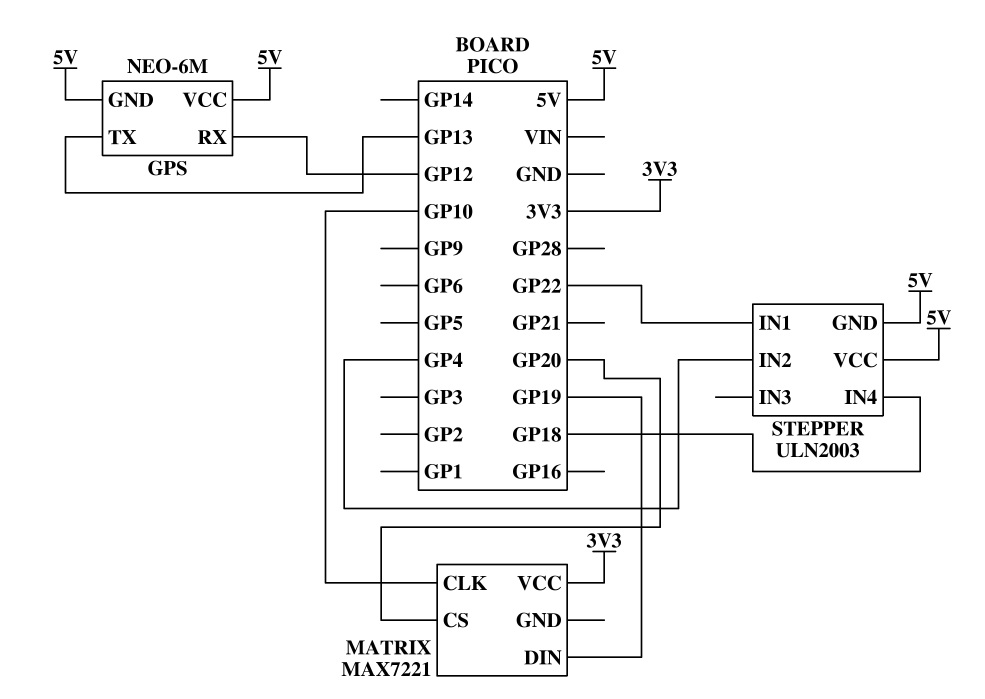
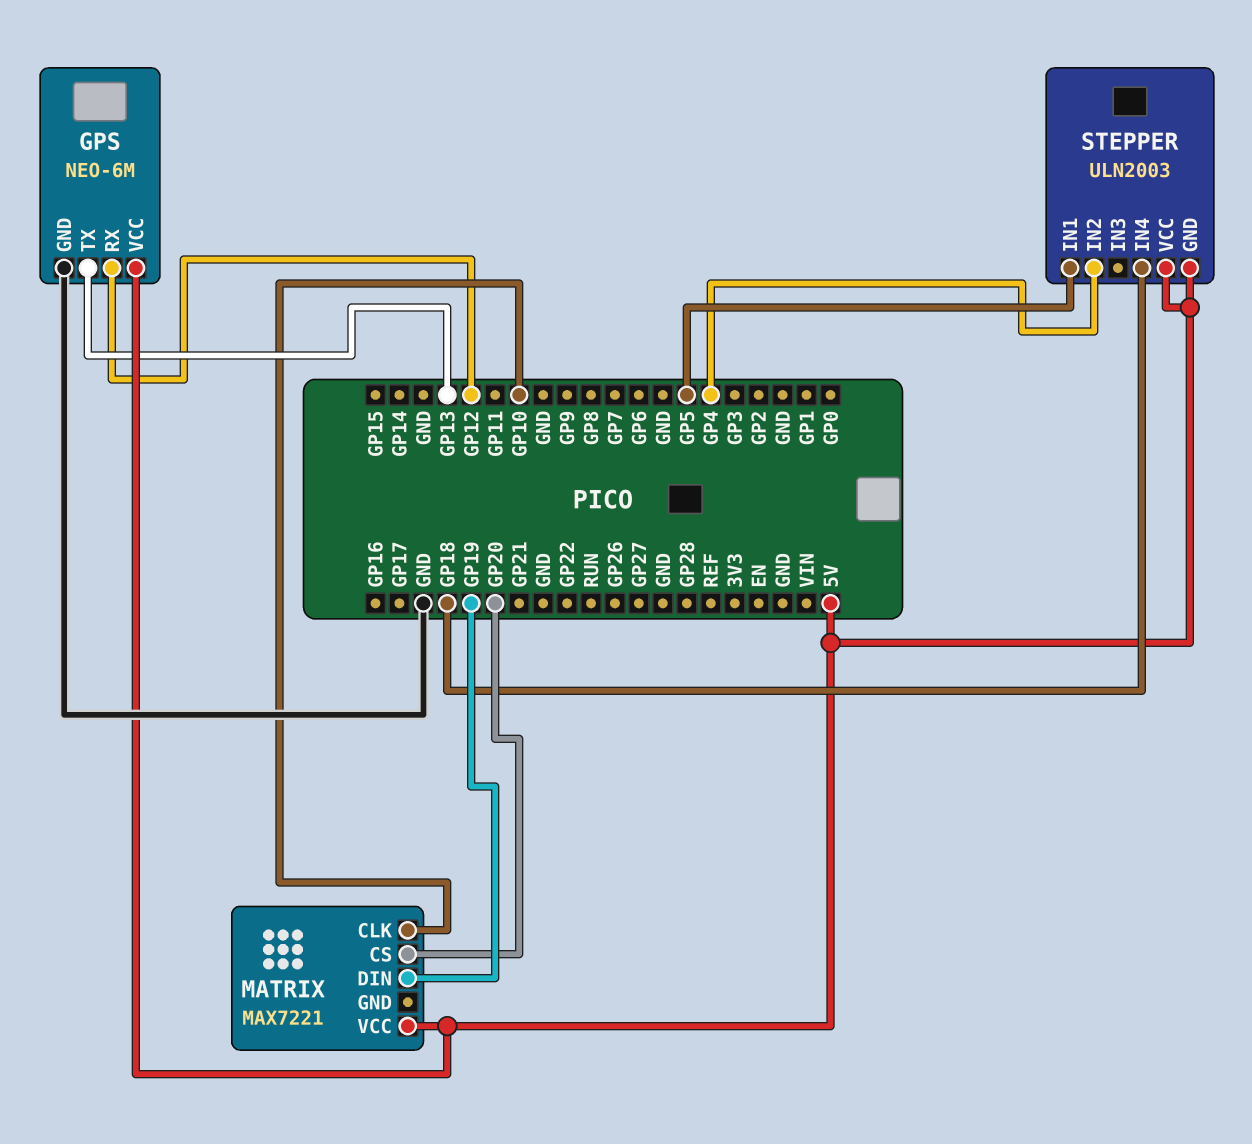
GPS pin GND: 5V -> GND
MATRIX pin VCC: 3V3 -> 5V
STEPPER pin IN1: GP22 -> GP5

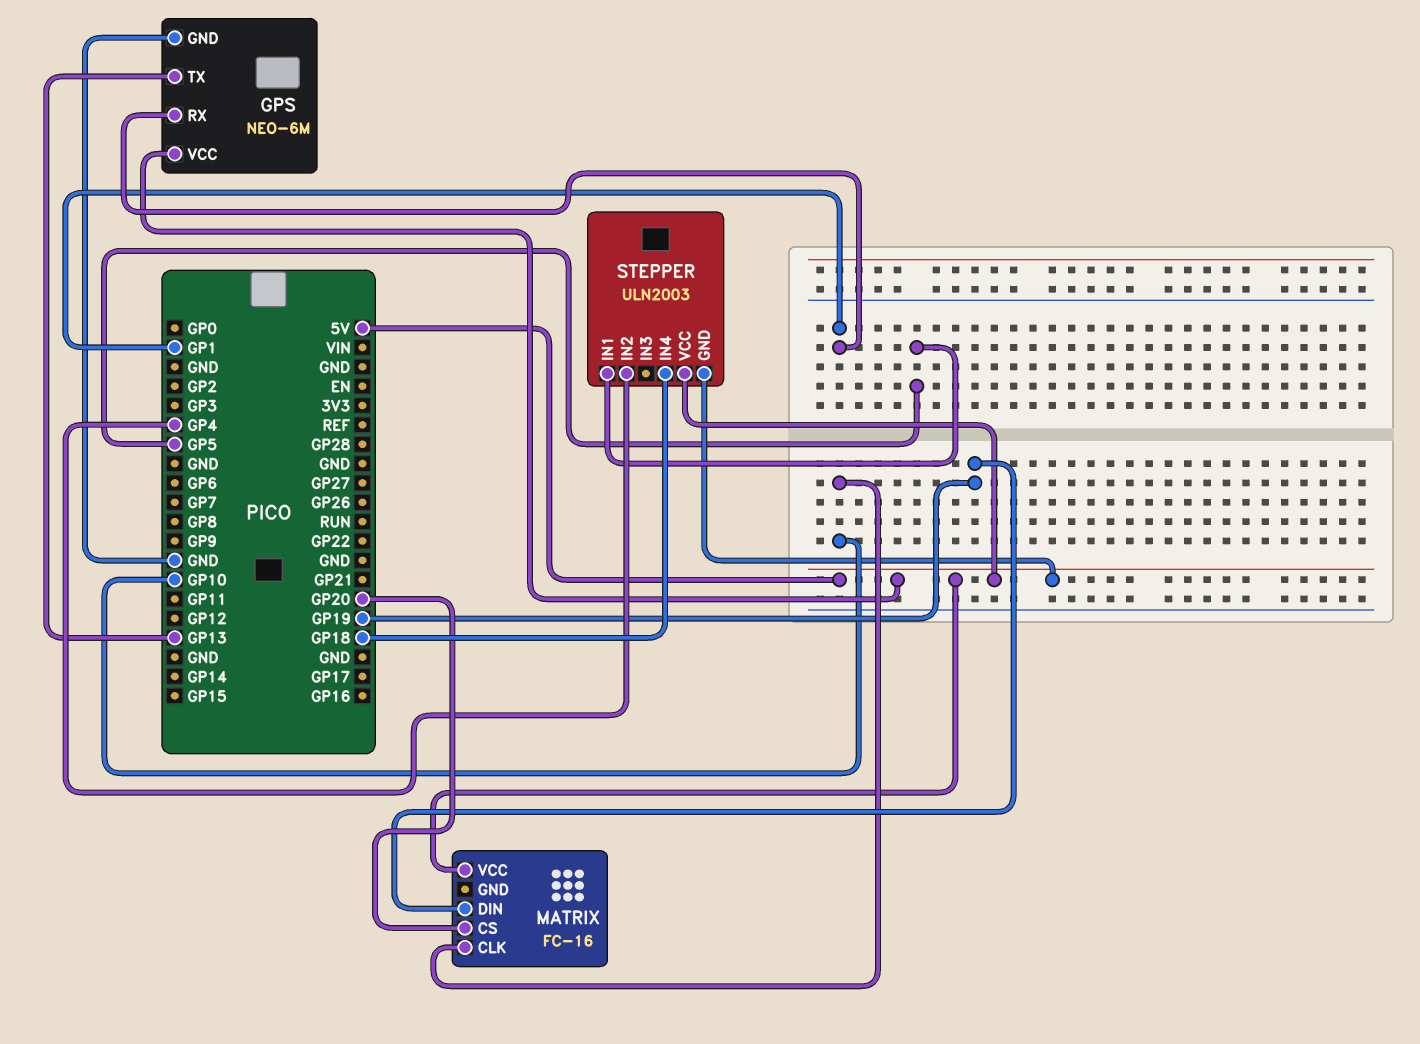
GPS pin RX: GP12 -> GP1
MATRIX: MAX7221 -> FC-16

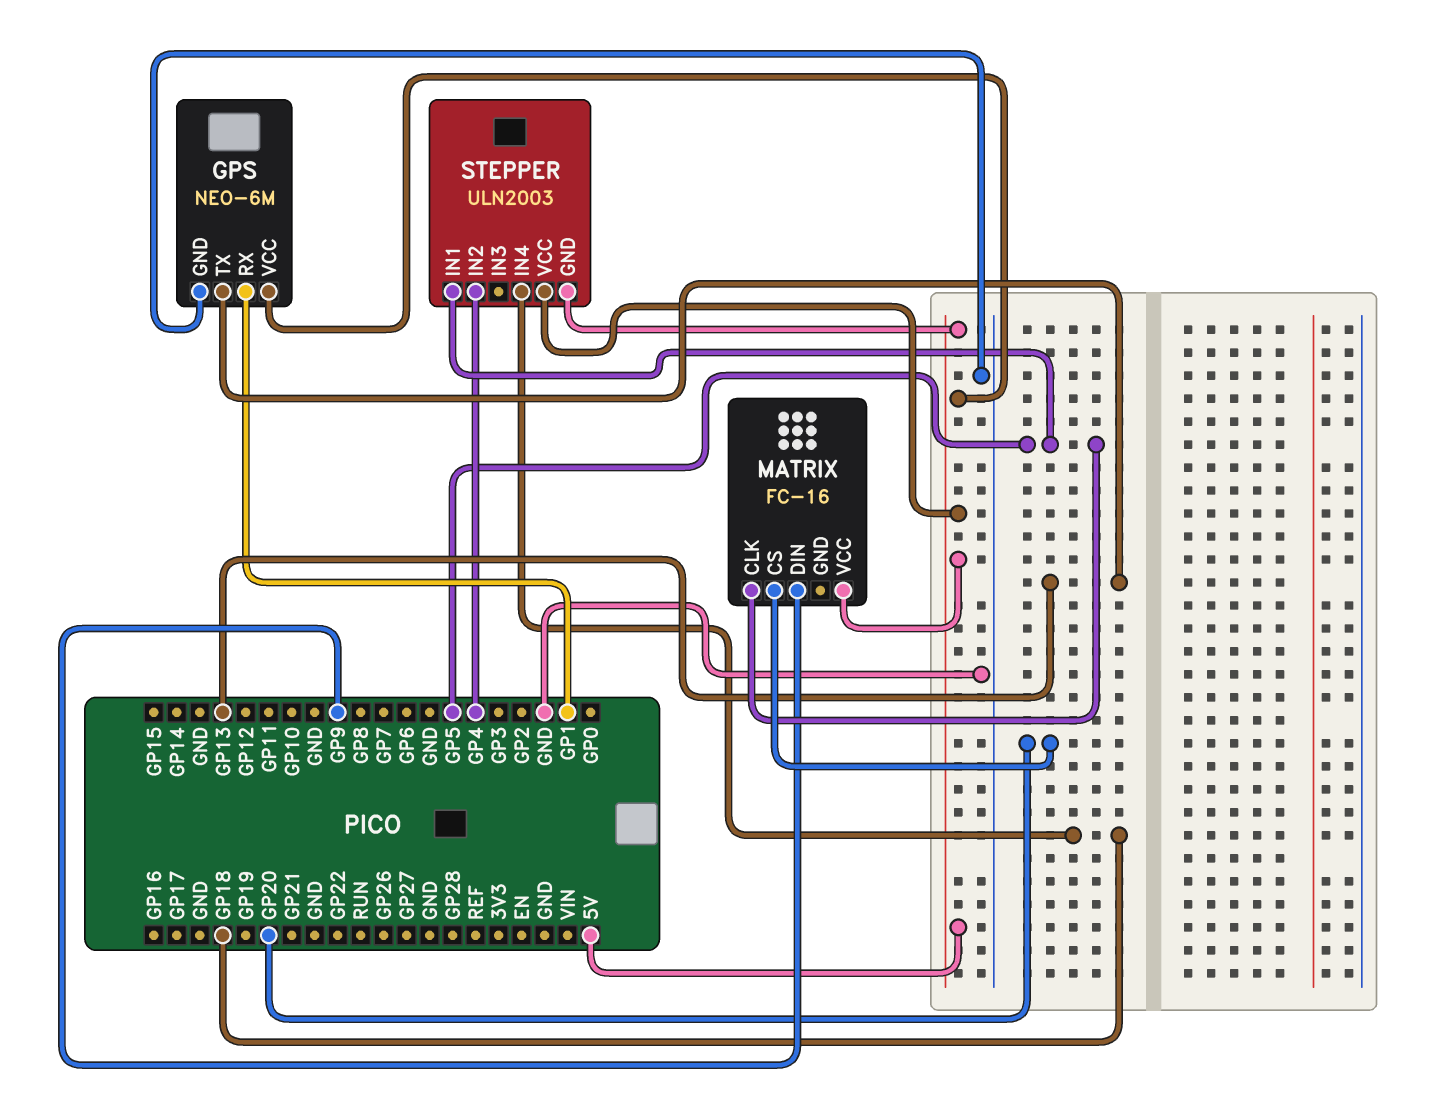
MATRIX pin CLK: GP10 -> GP5
MATRIX pin DIN: GP19 -> GP9

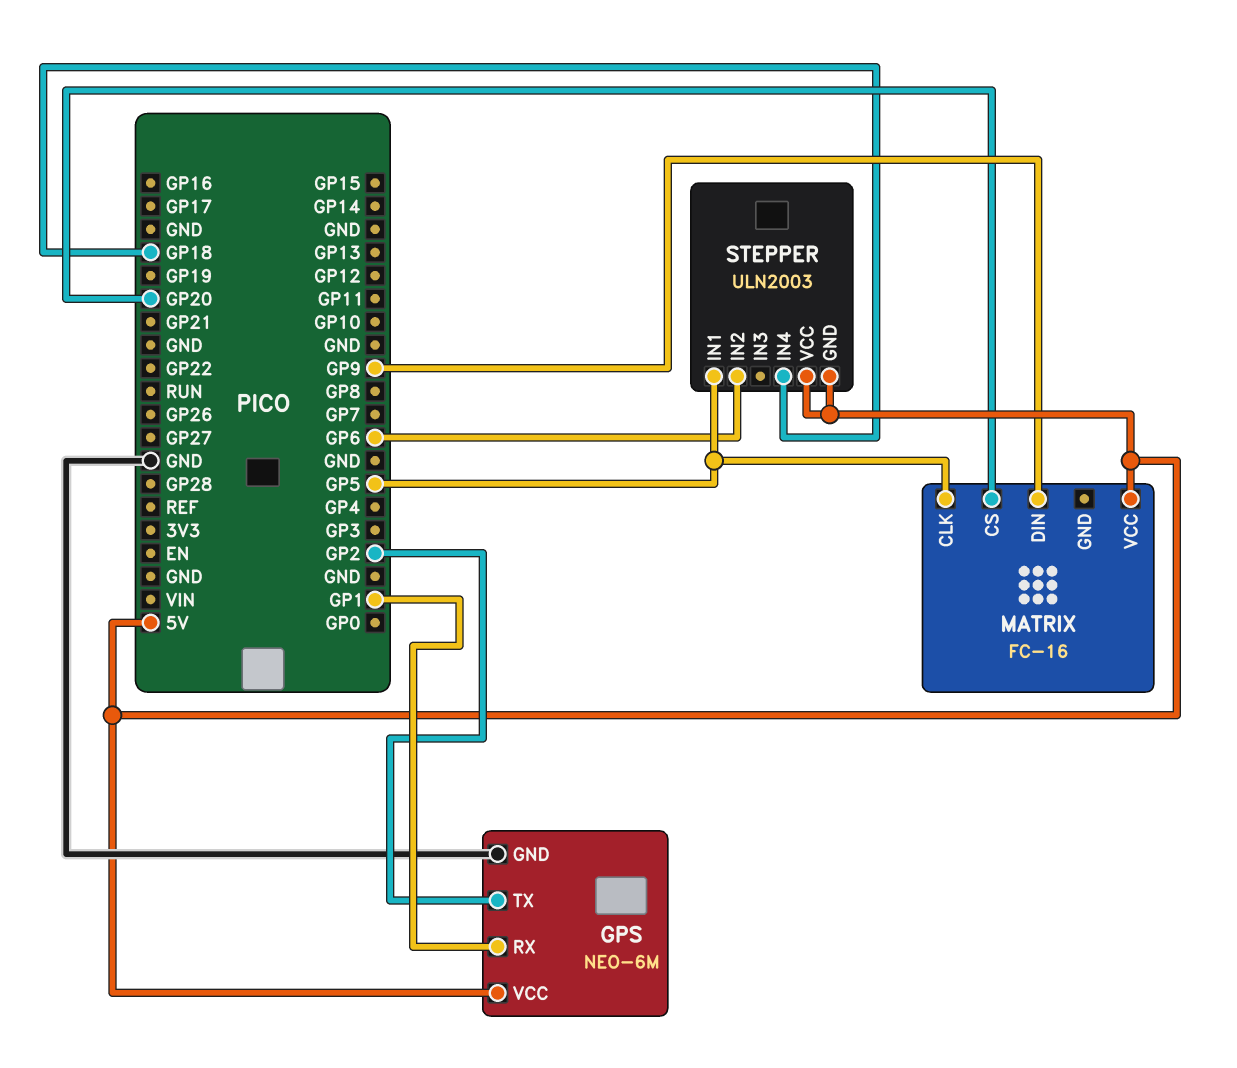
GPS pin TX: GP13 -> GP2
STEPPER pin IN2: GP4 -> GP6

